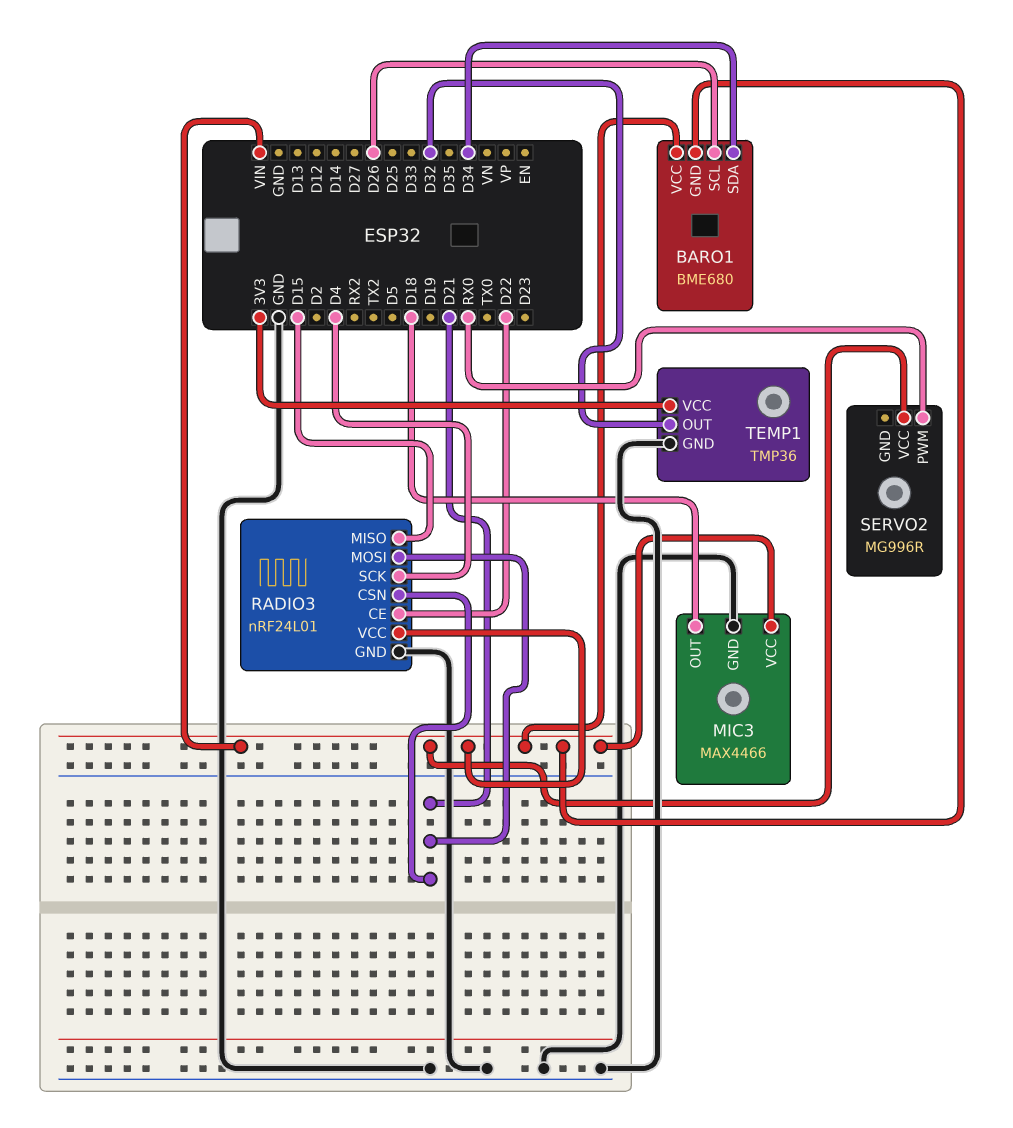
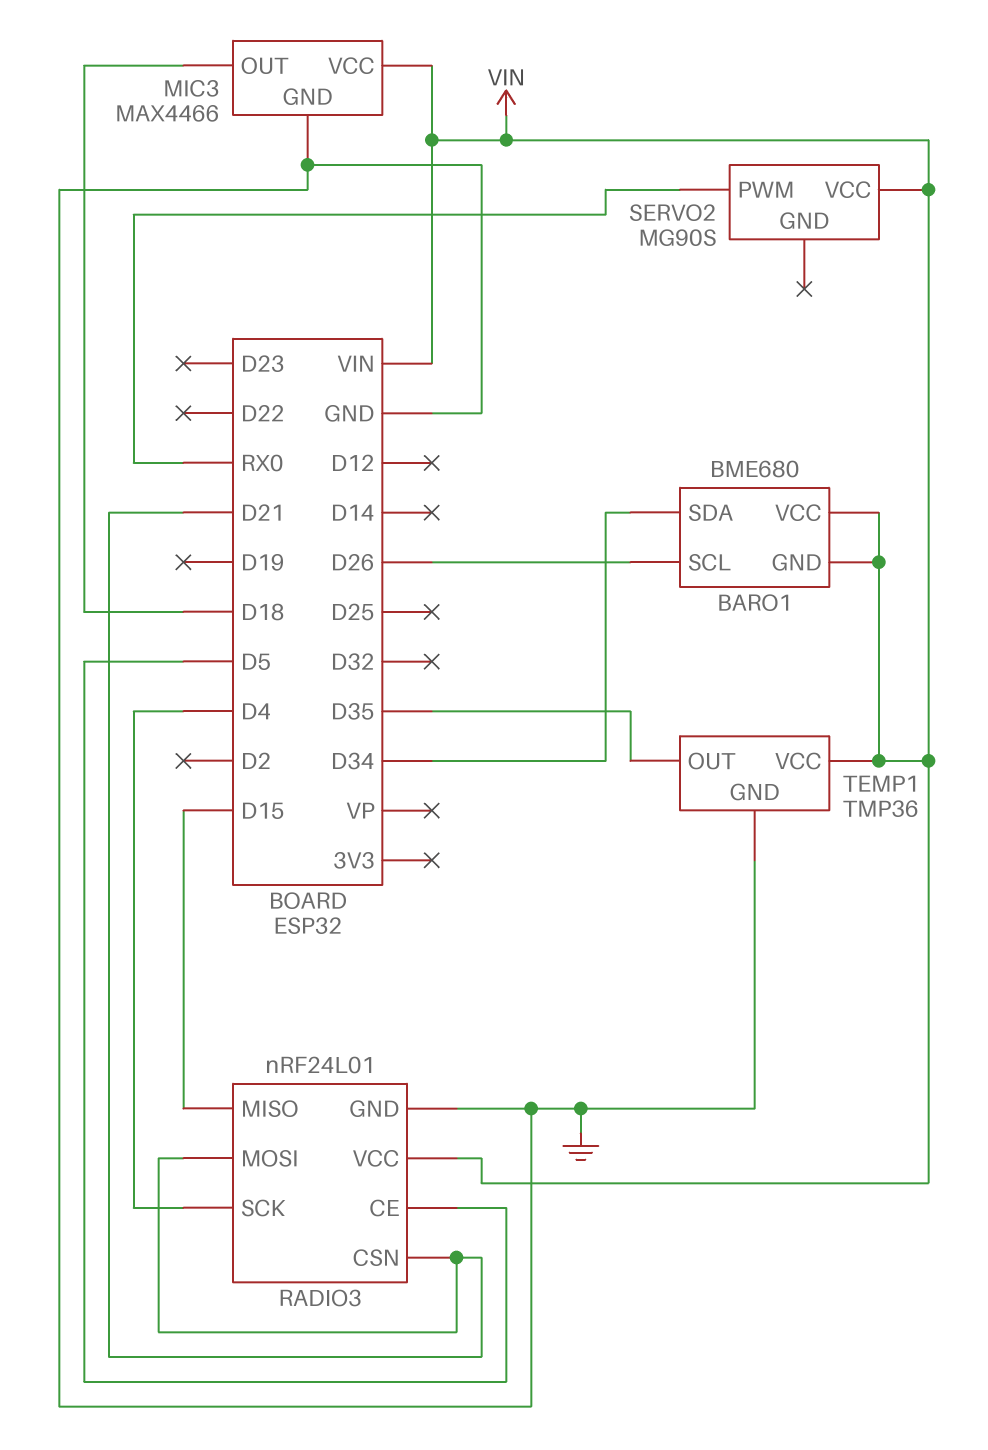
RADIO3 pin CE: D22 -> D5
SERVO2: MG996R -> MG90S
TEMP1 pin OUT: D32 -> D35
TEMP1 pin VCC: 3V3 -> VIN

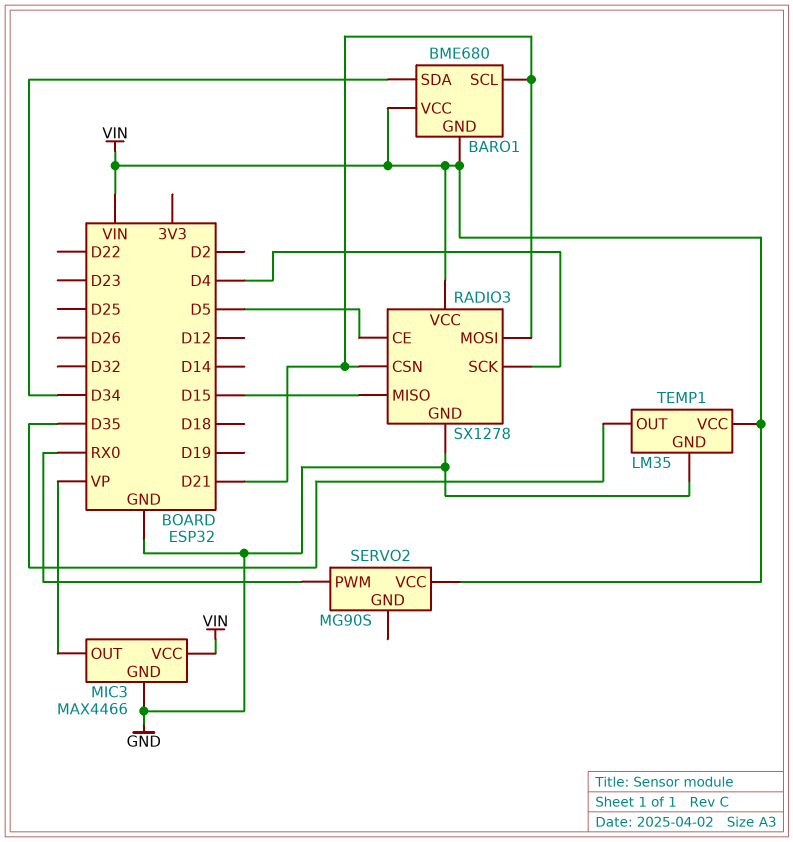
BARO1 pin SCL: D26 -> D21
MIC3 pin OUT: D18 -> VP
RADIO3: nRF24L01 -> SX1278
TEMP1: TMP36 -> LM35

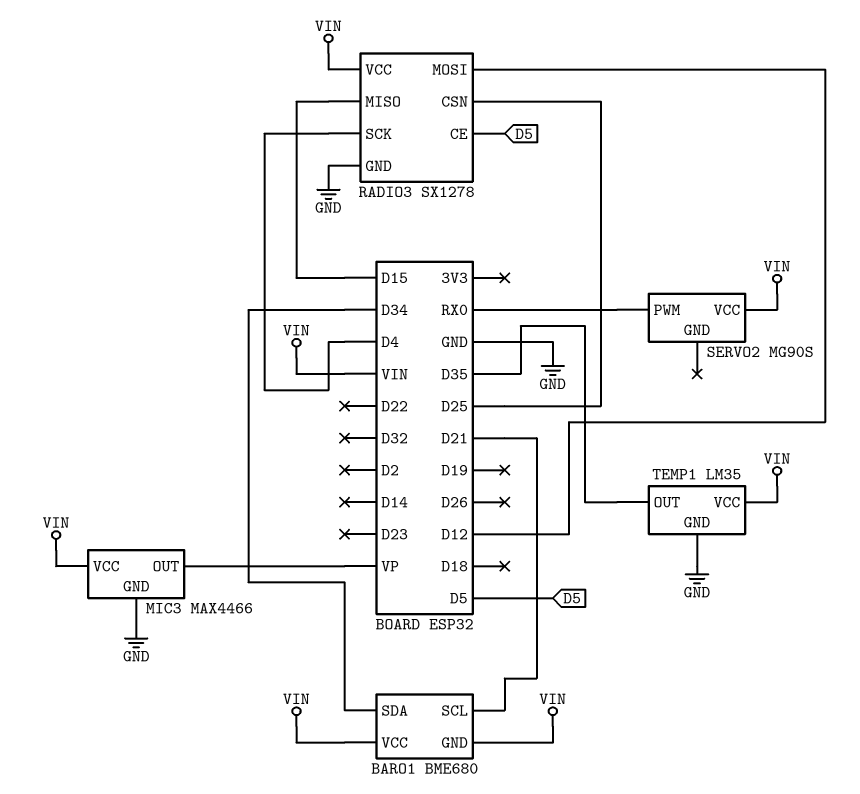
RADIO3 pin CSN: D21 -> D25
RADIO3 pin MOSI: D21 -> D12

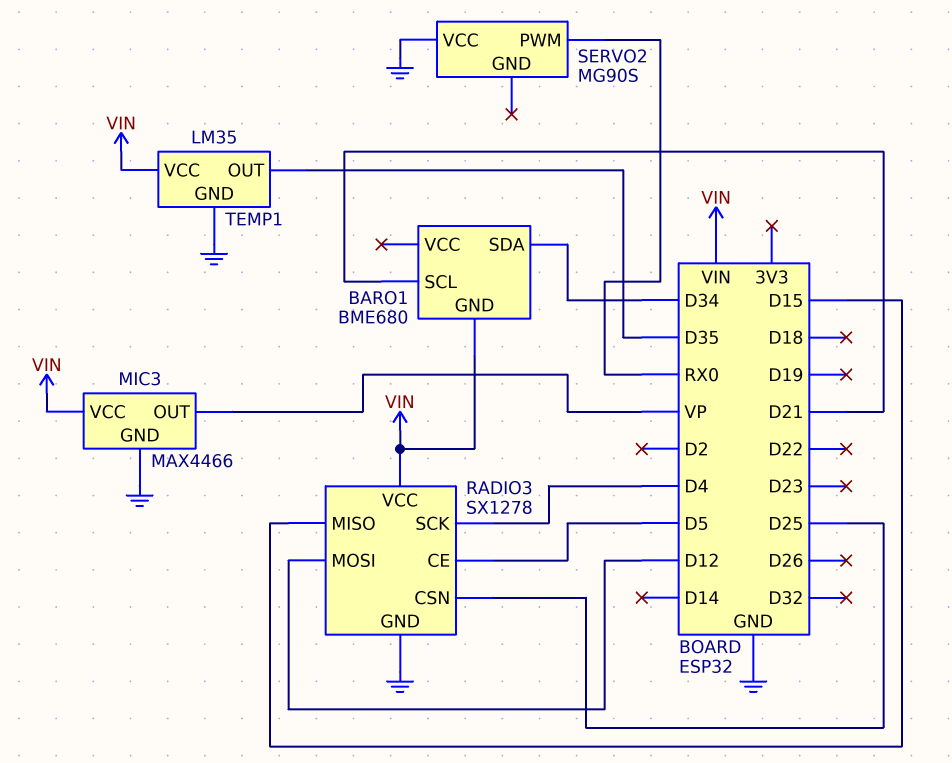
BARO1 pin VCC: VIN -> none
SERVO2 pin VCC: VIN -> GND

